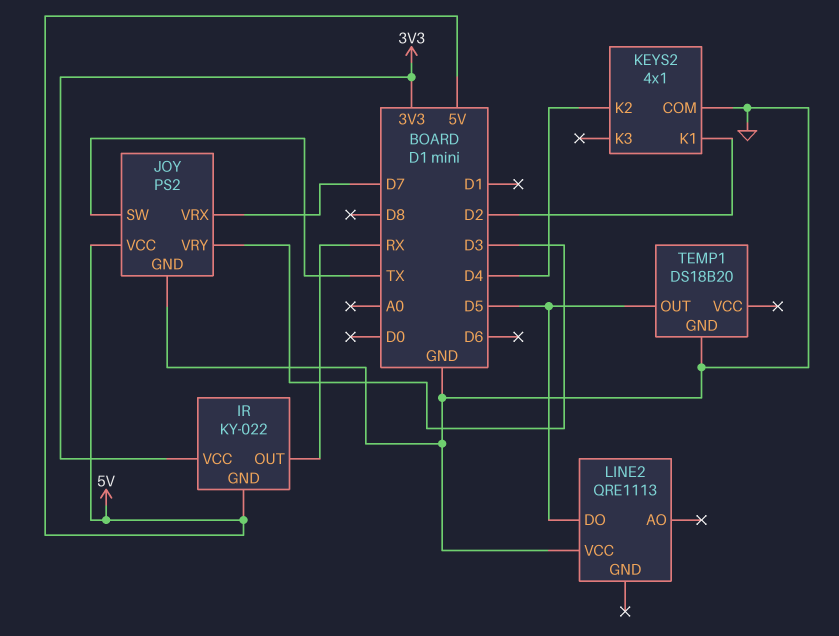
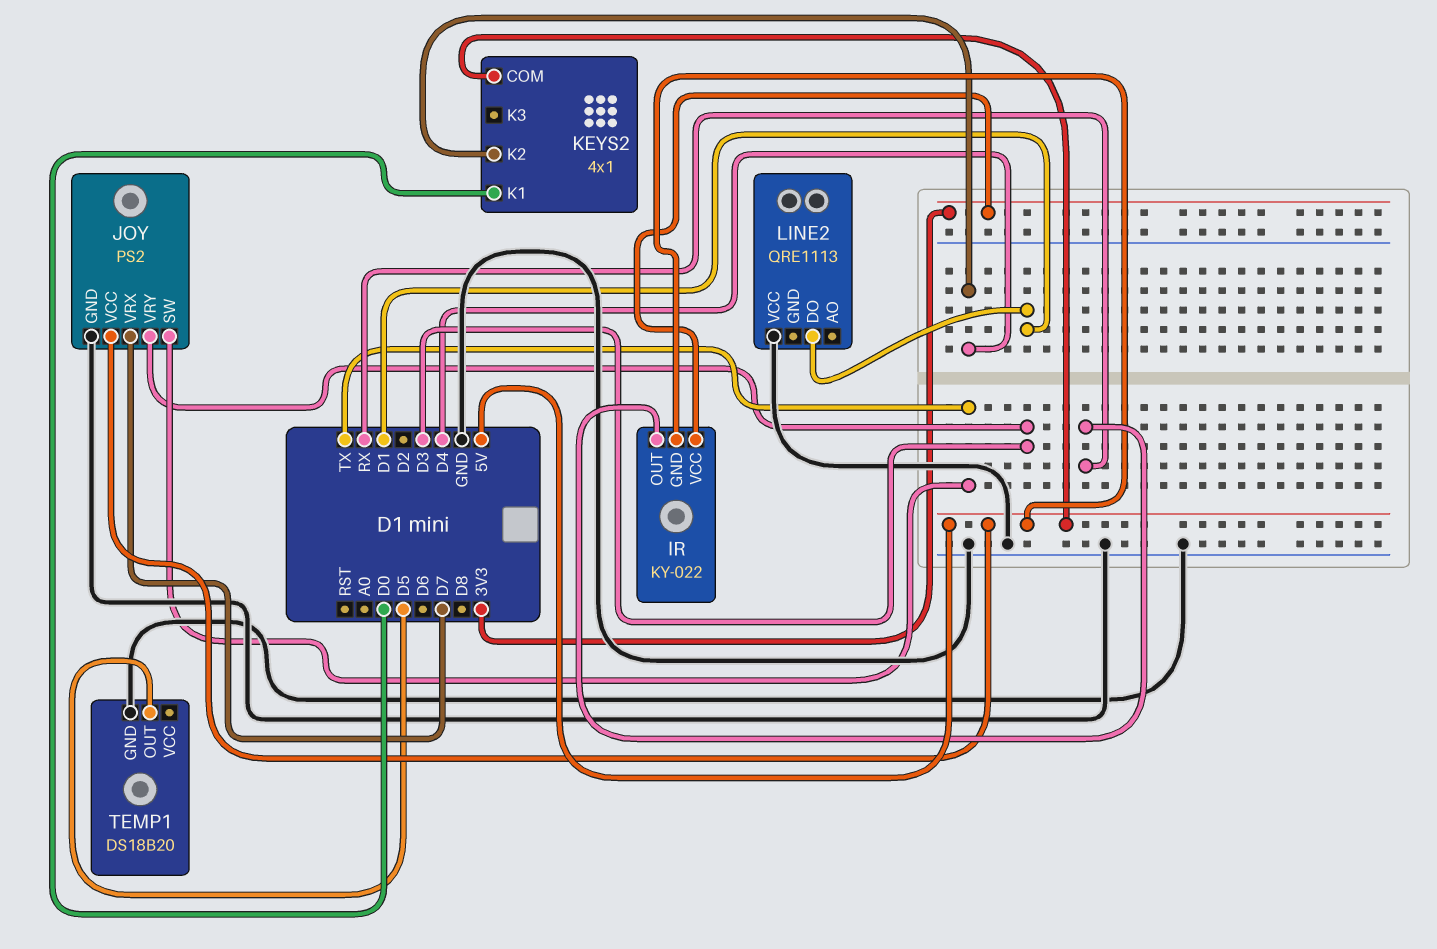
KEYS2 pin COM: GND -> 5V
KEYS2 pin K1: D2 -> D0
LINE2 pin DO: D5 -> D1

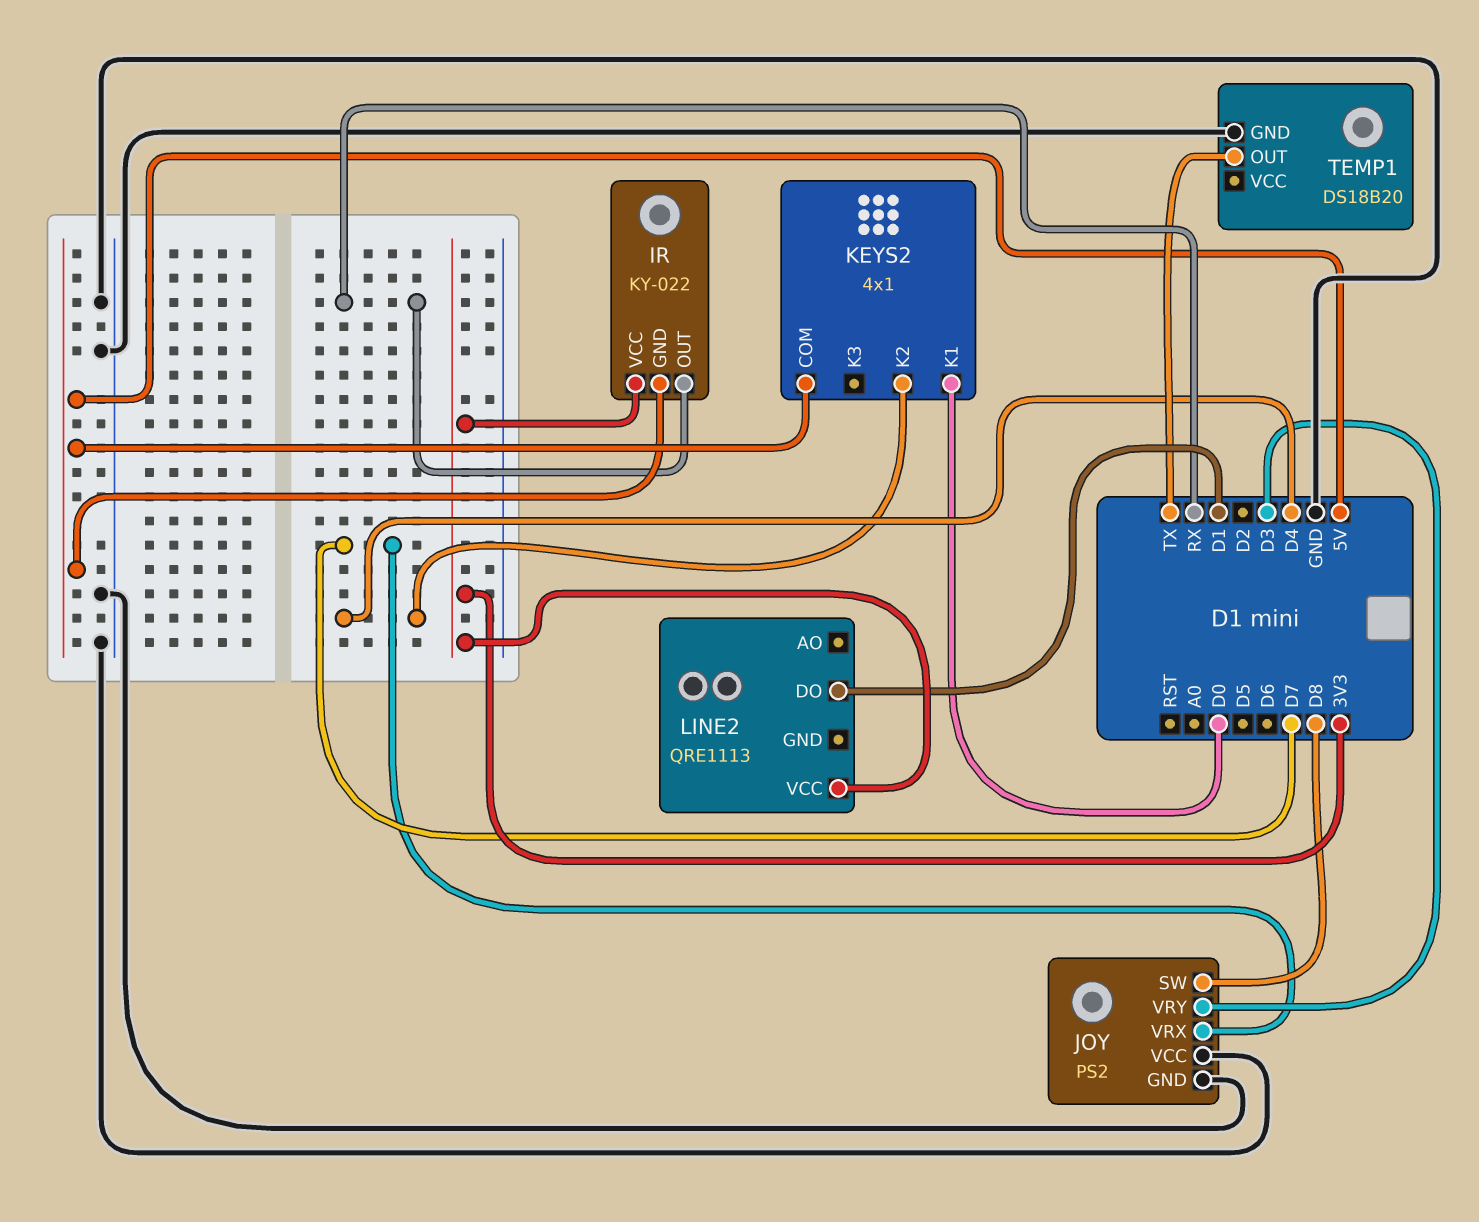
JOY pin SW: TX -> D8
JOY pin VCC: 5V -> GND
LINE2 pin VCC: GND -> 3V3
TEMP1 pin OUT: D5 -> TX

